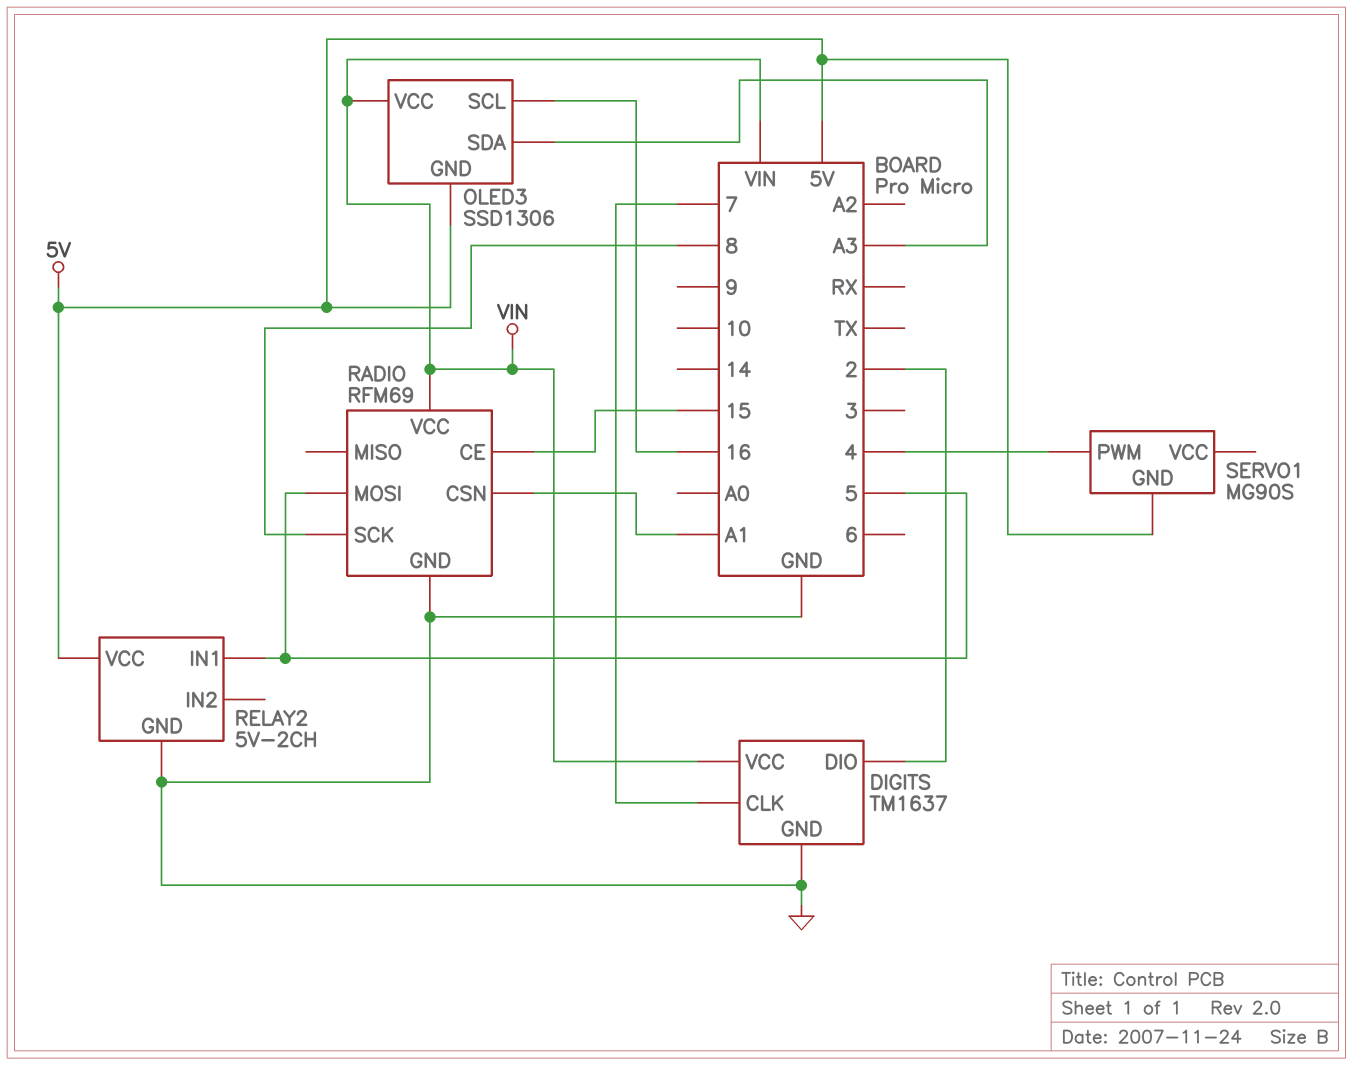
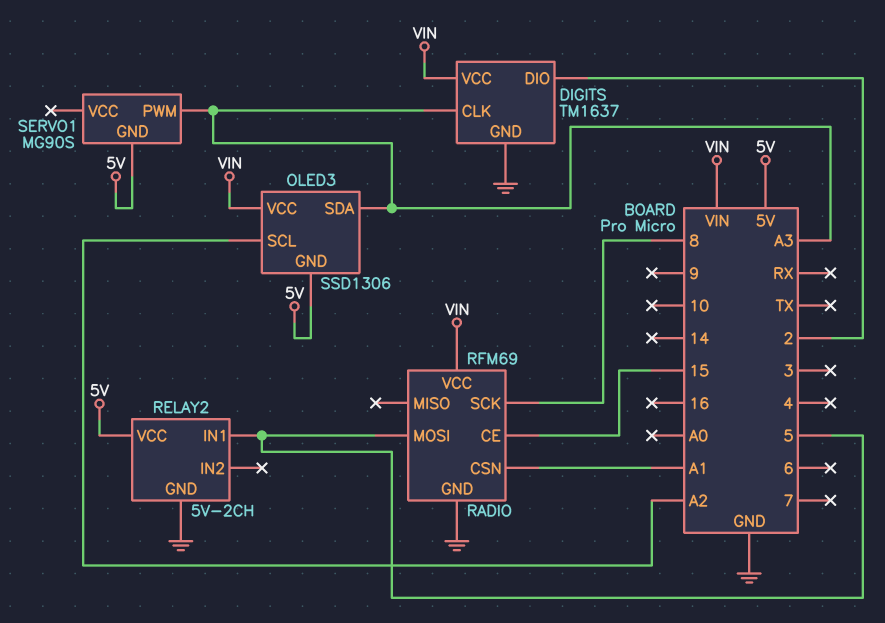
DIGITS pin CLK: 7 -> A3
OLED3 pin SCL: 16 -> A2
SERVO1 pin PWM: 4 -> A3

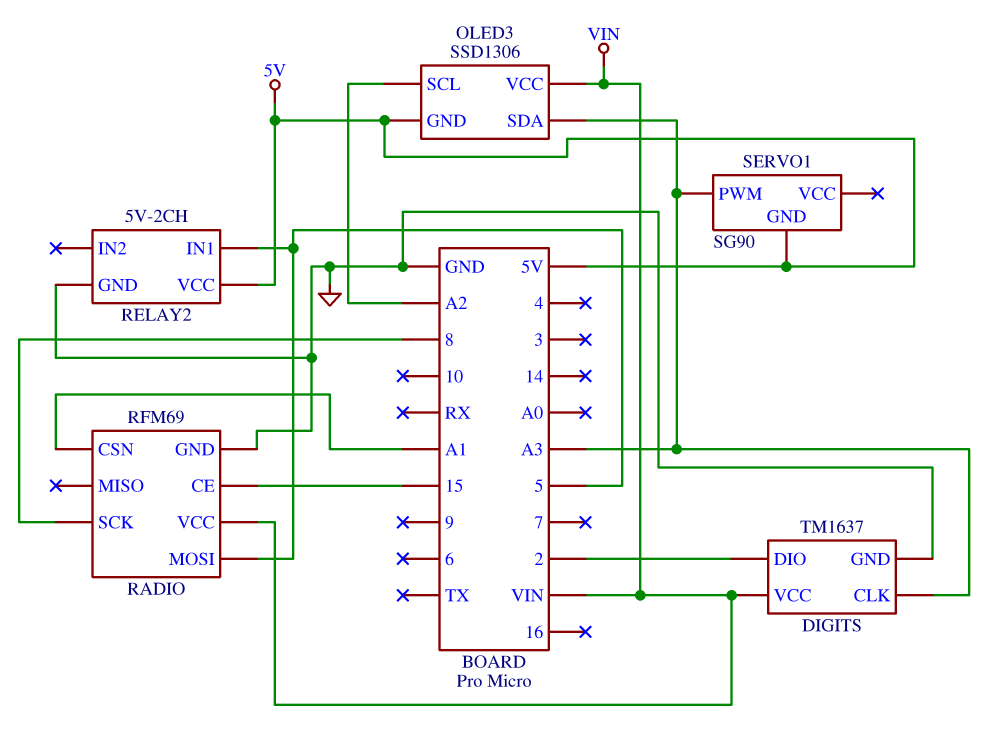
SERVO1: MG90S -> SG90

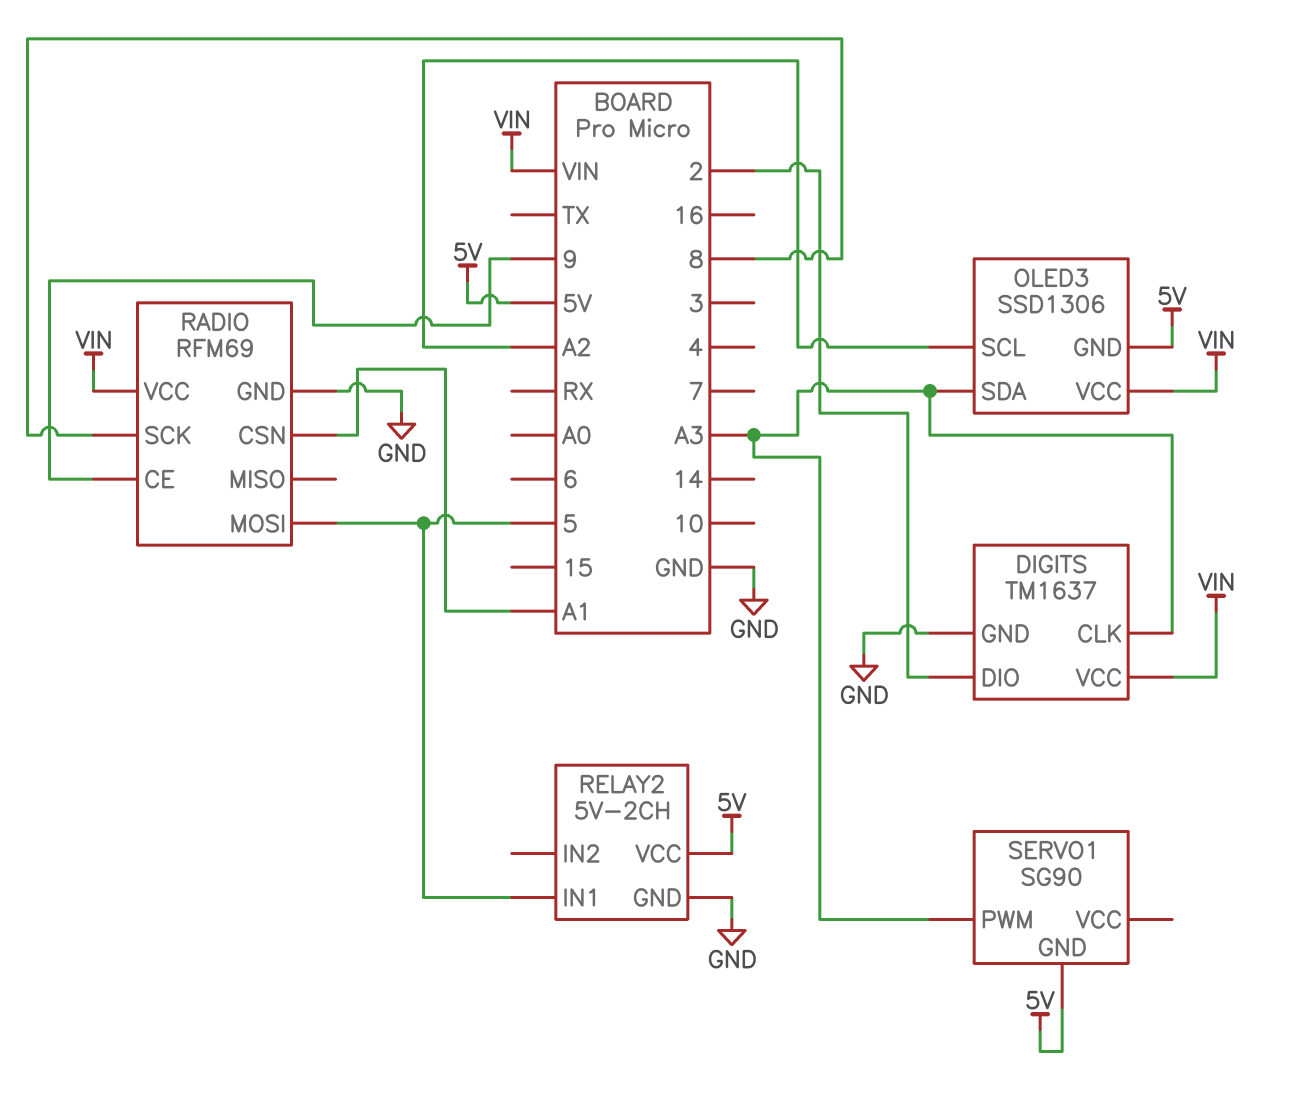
RADIO pin CE: 15 -> 9

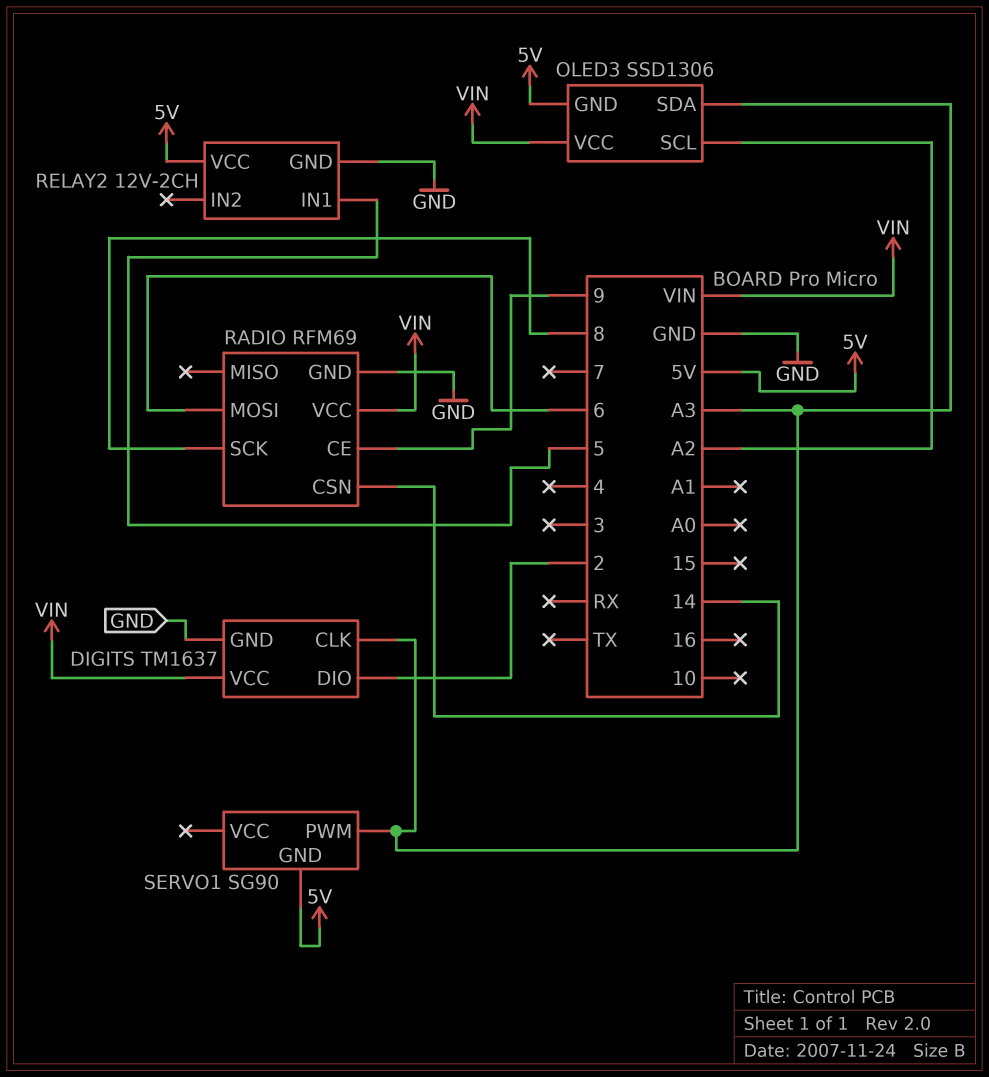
RADIO pin CSN: A1 -> 14
RADIO pin MOSI: 5 -> 6
RELAY2: 5V-2CH -> 12V-2CH

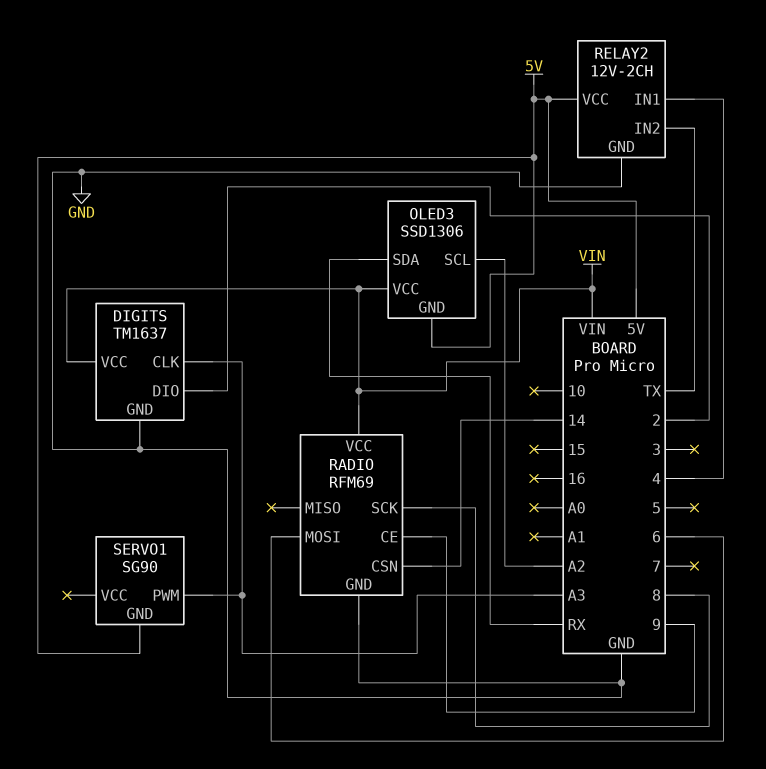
OLED3 pin SDA: A3 -> RX
RELAY2 pin IN1: 5 -> 4
RELAY2 pin IN2: none -> TX

